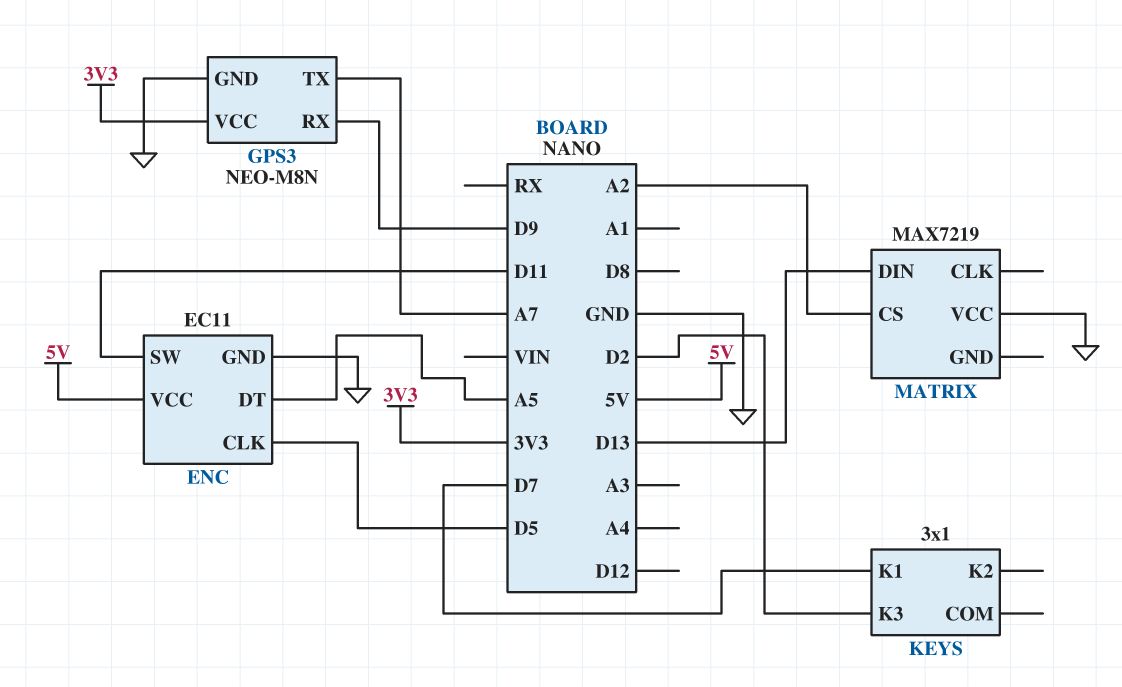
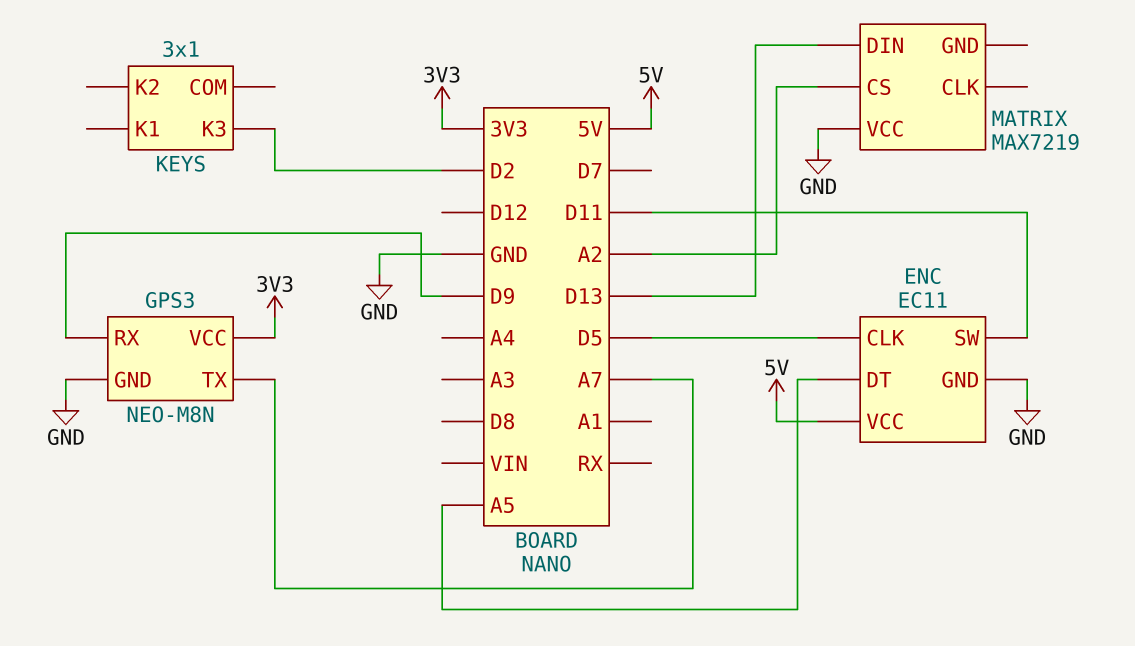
KEYS pin K1: D7 -> none

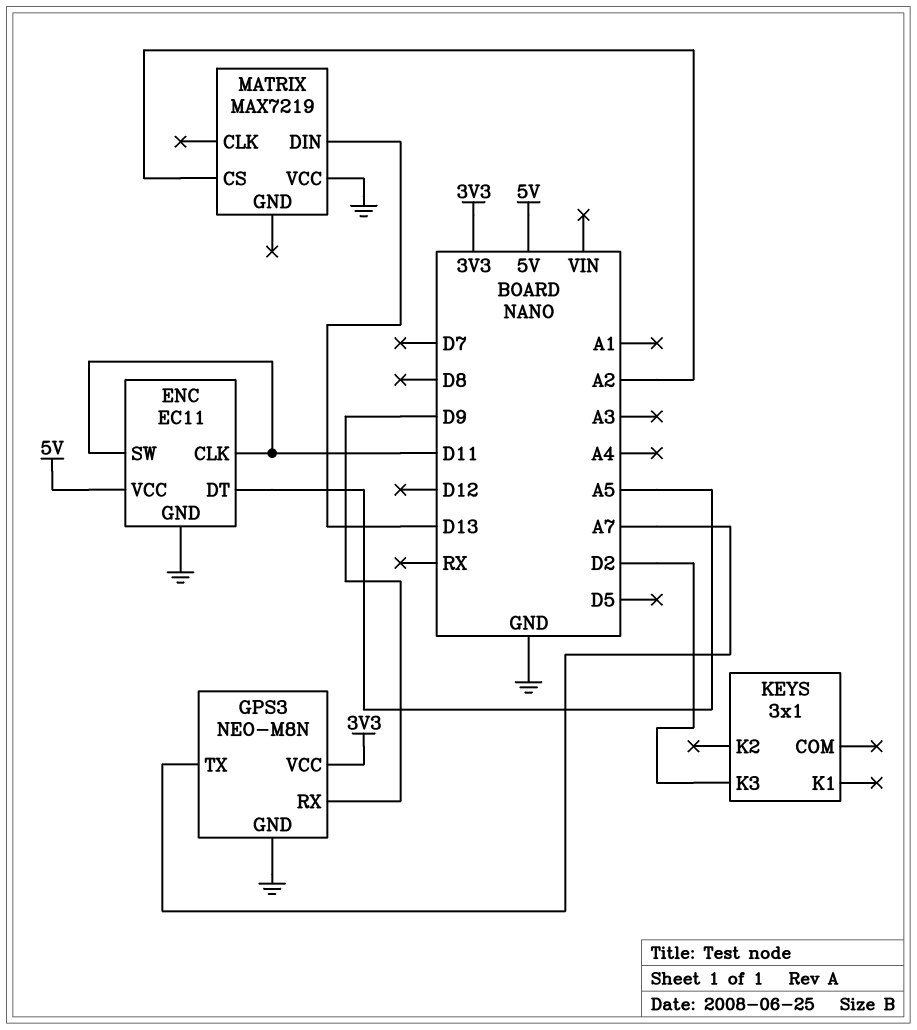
ENC pin CLK: D5 -> D11

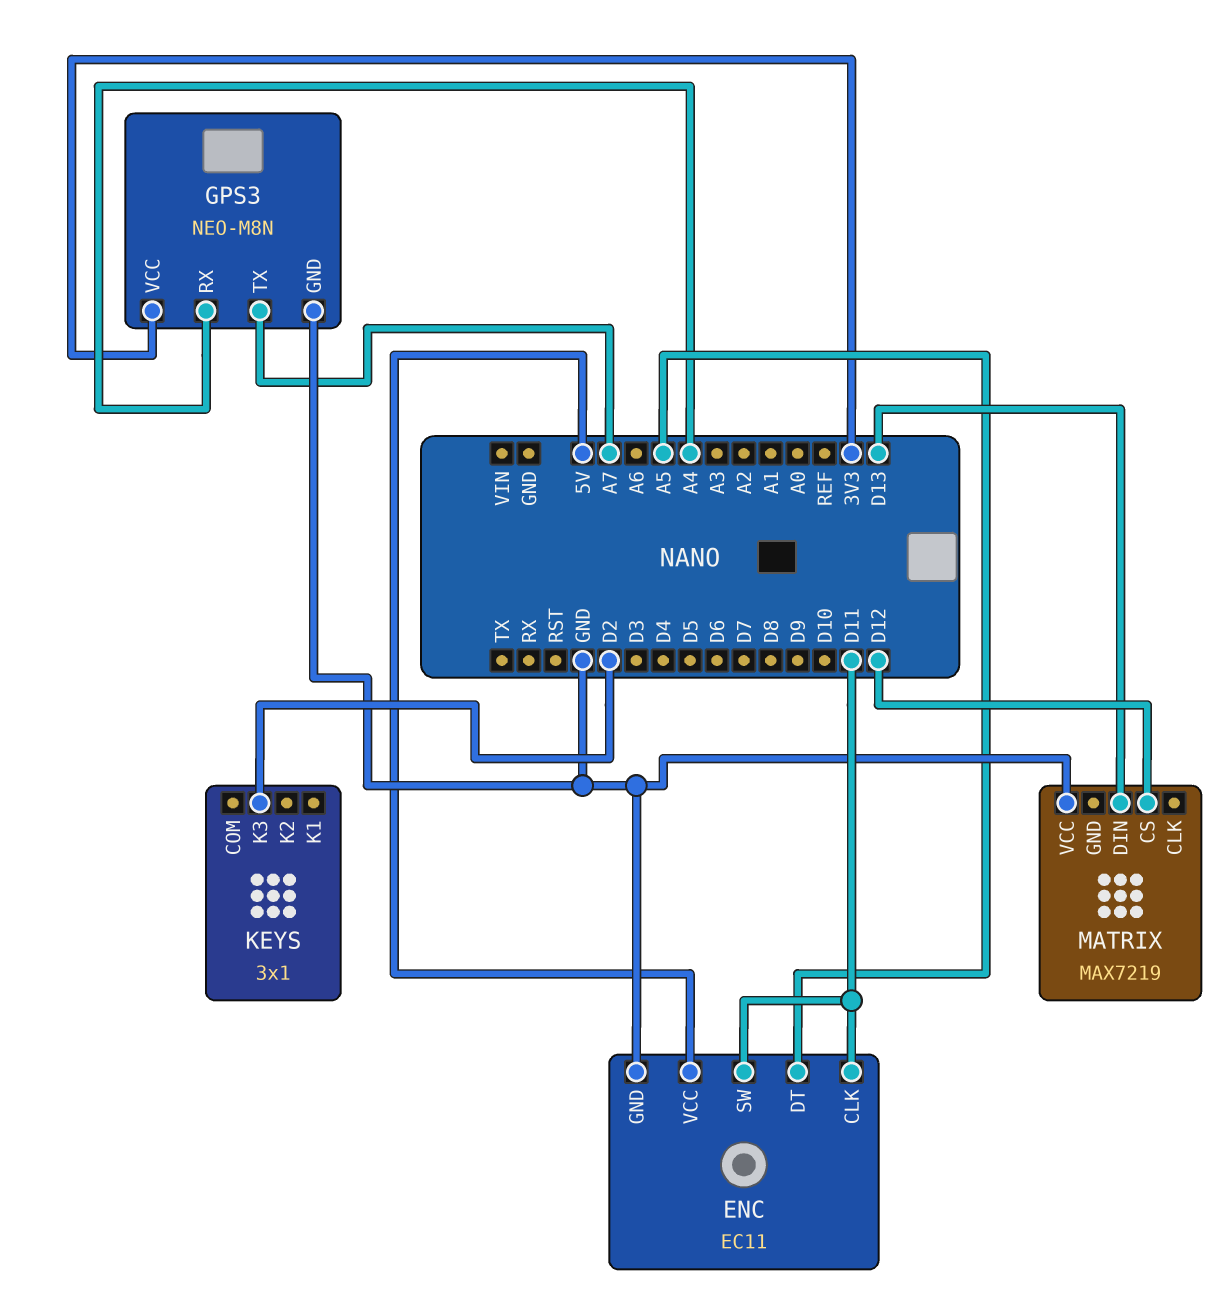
GPS3 pin RX: D9 -> A4
MATRIX pin CS: A2 -> D12

